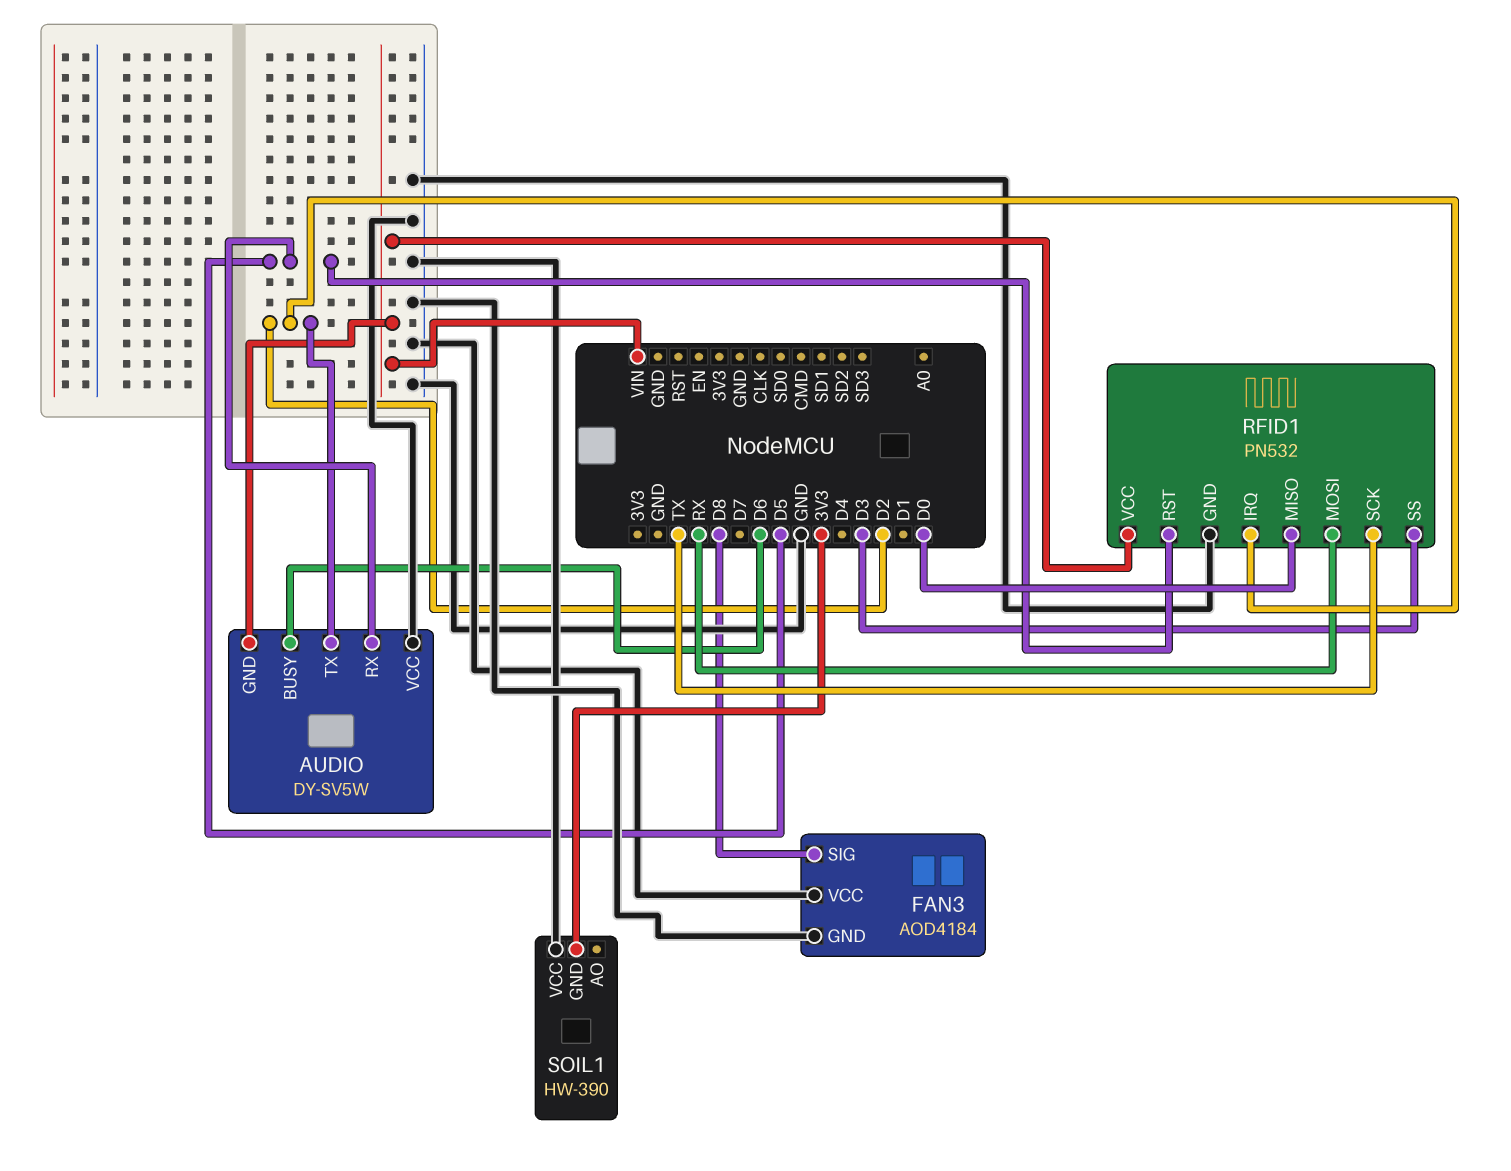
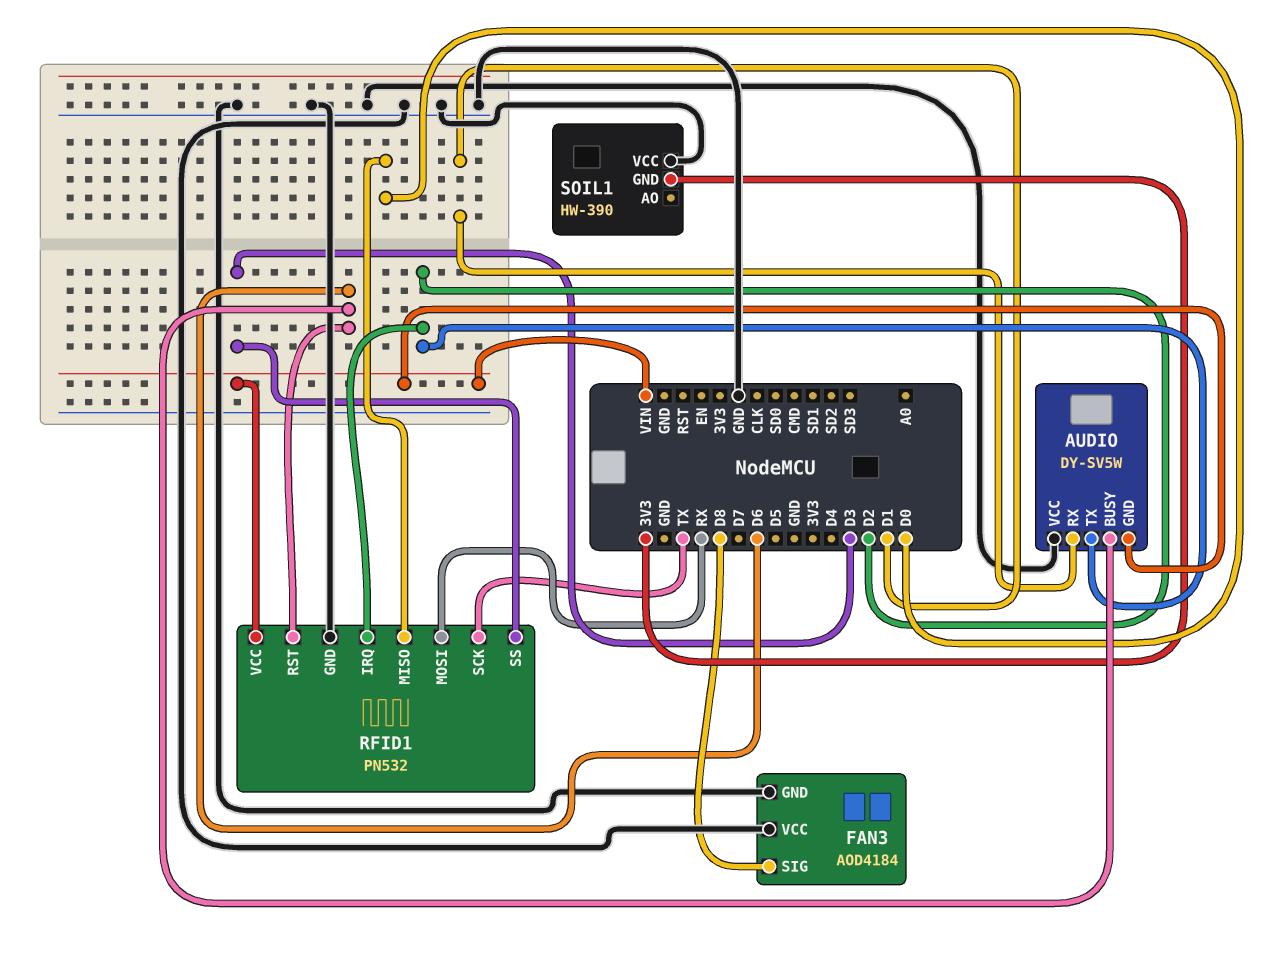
AUDIO pin RX: D5 -> D1
RFID1 pin RST: D5 -> D6

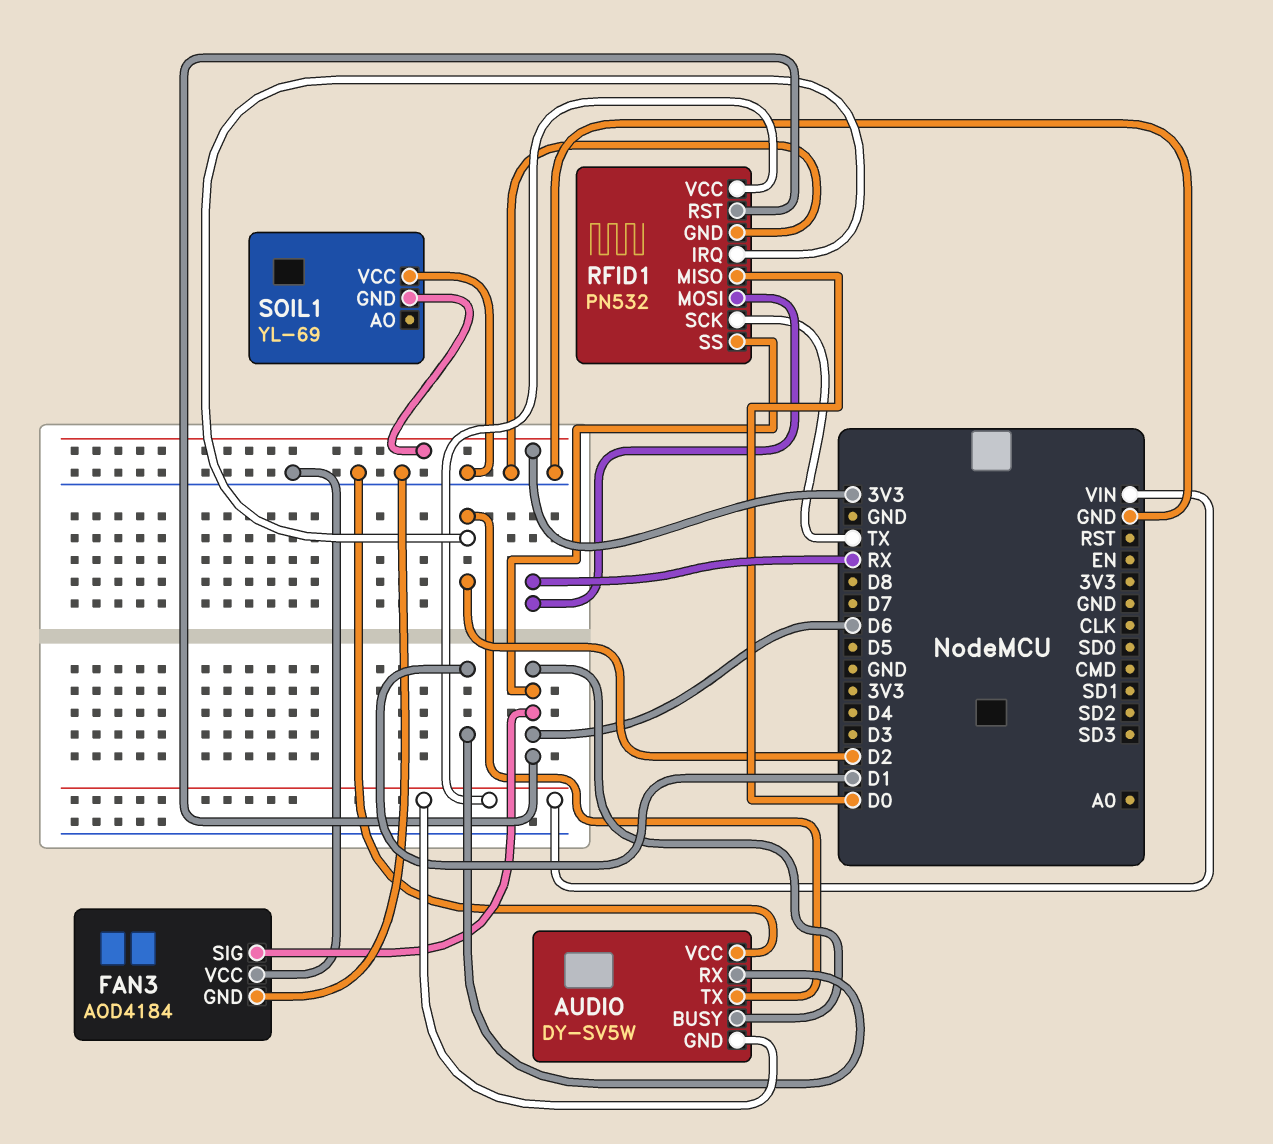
FAN3 pin SIG: D8 -> D6
RFID1 pin SS: D3 -> D6
SOIL1: HW-390 -> YL-69

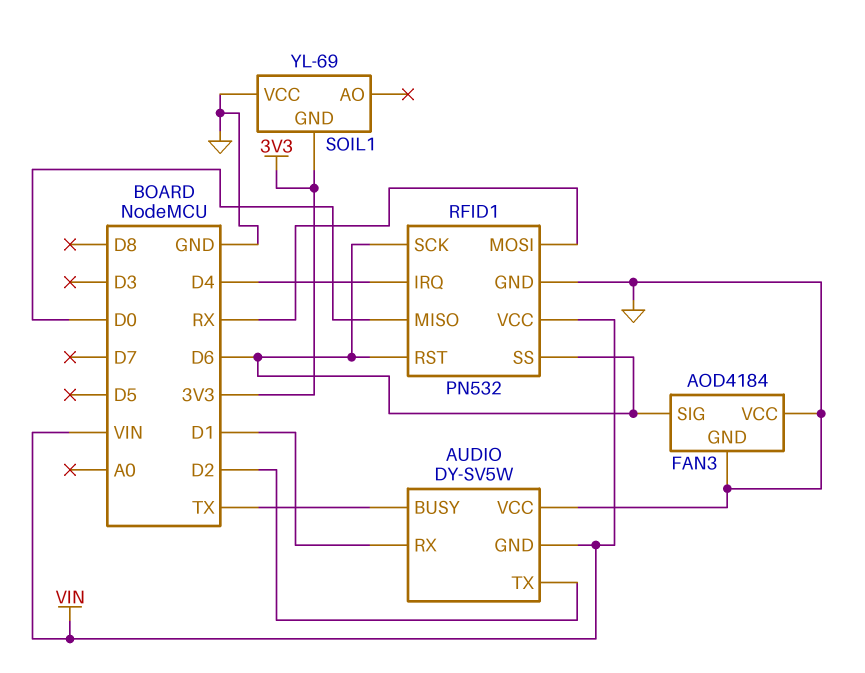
AUDIO pin BUSY: D6 -> TX
RFID1 pin IRQ: D2 -> D4
RFID1 pin SCK: TX -> D6

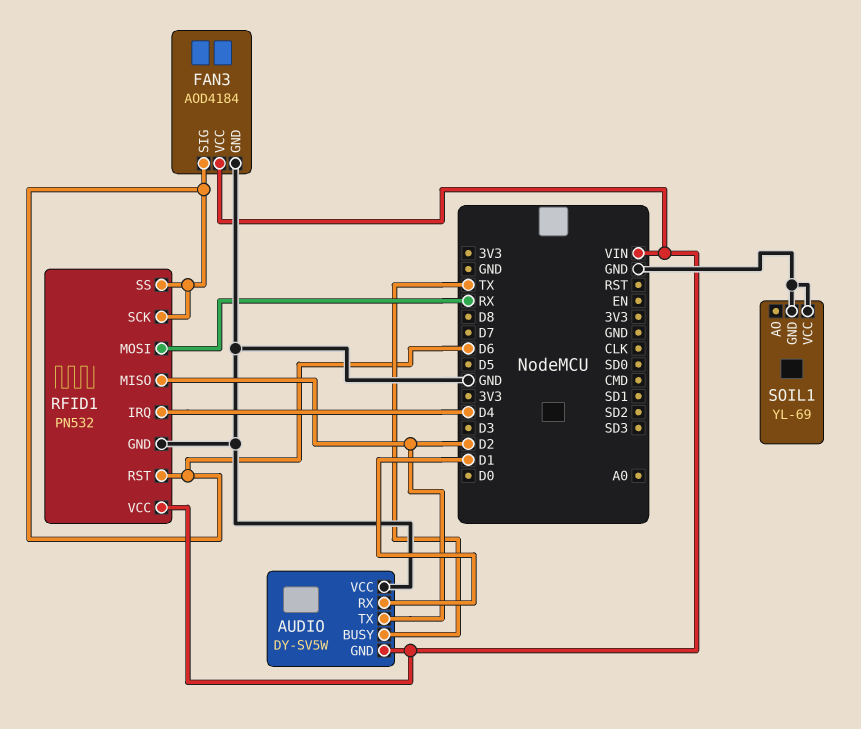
FAN3 pin VCC: GND -> VIN
RFID1 pin MISO: D0 -> D2
SOIL1 pin GND: 3V3 -> GND

